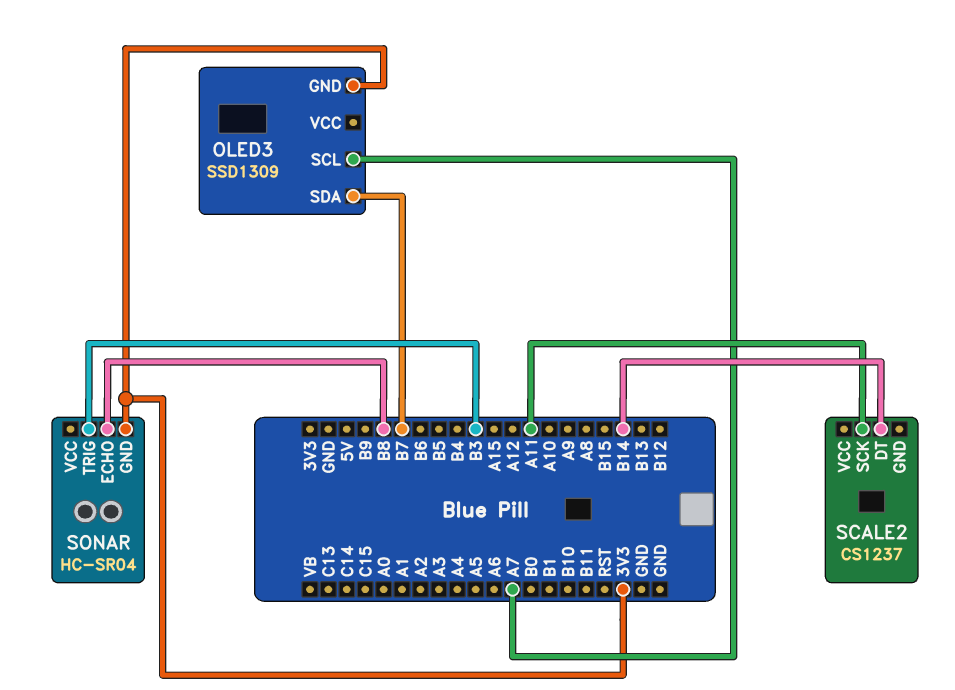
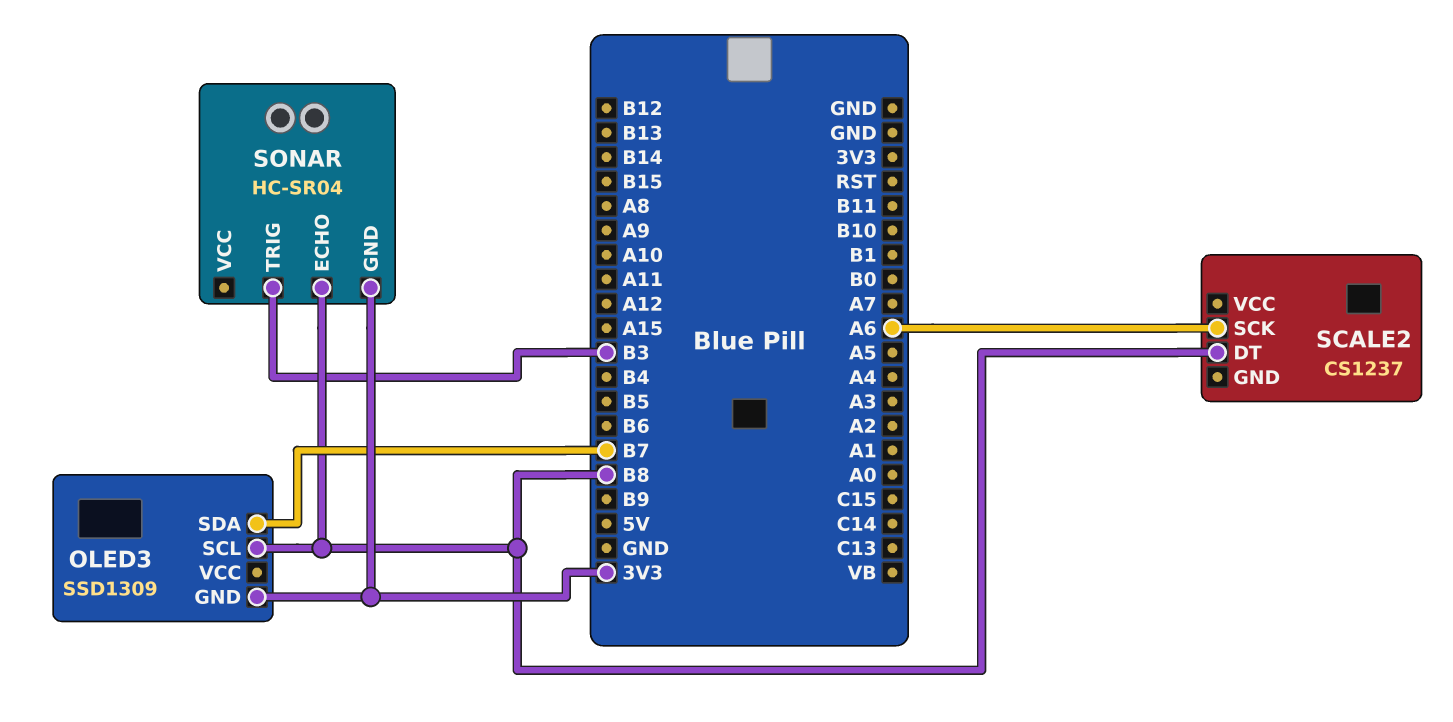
OLED3 pin SCL: A7 -> B8
SCALE2 pin DT: B14 -> B8
SCALE2 pin SCK: A11 -> A6

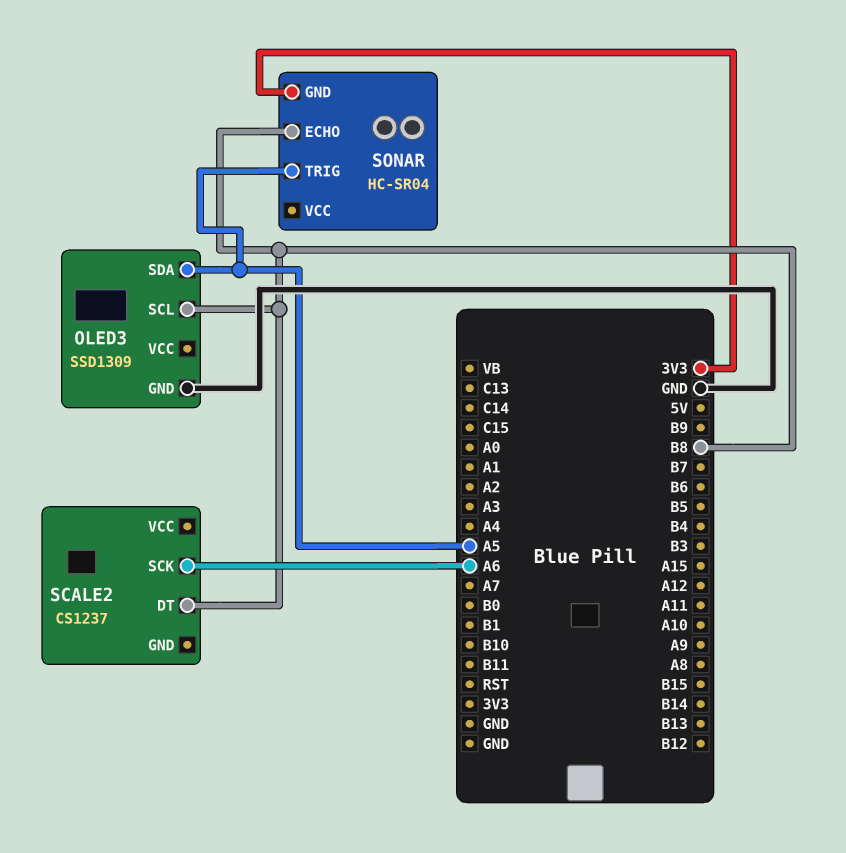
OLED3 pin GND: 3V3 -> GND
OLED3 pin SDA: B7 -> A5
SONAR pin TRIG: B3 -> A5

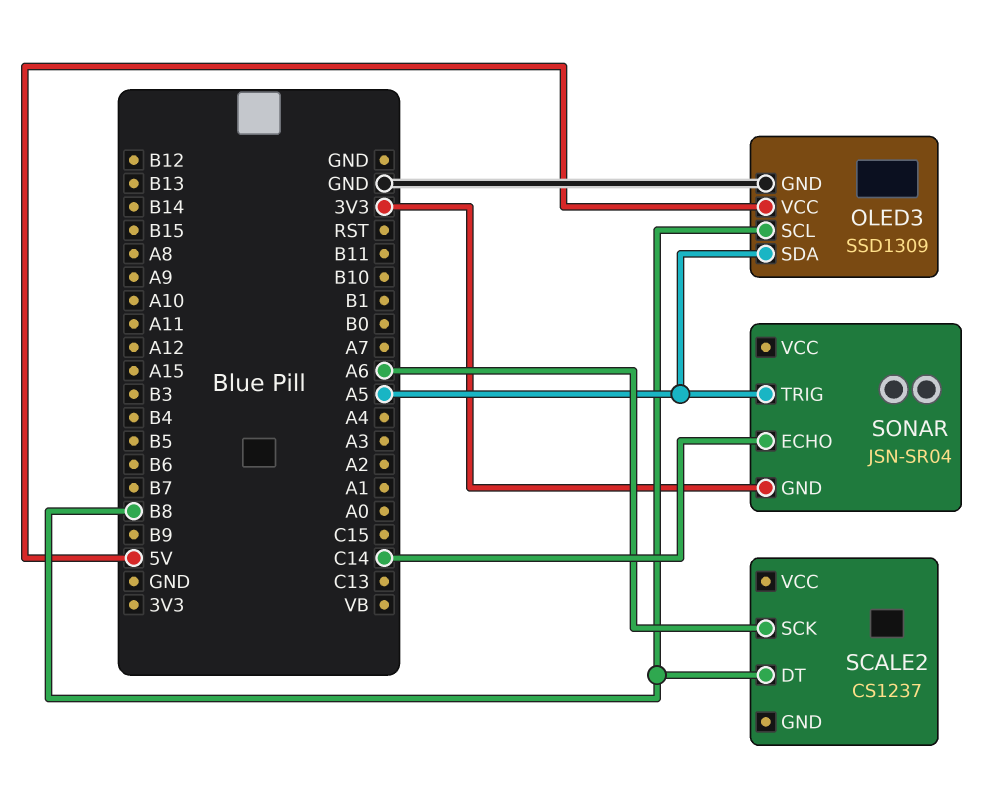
OLED3 pin VCC: none -> 5V
SONAR: HC-SR04 -> JSN-SR04
SONAR pin ECHO: B8 -> C14

